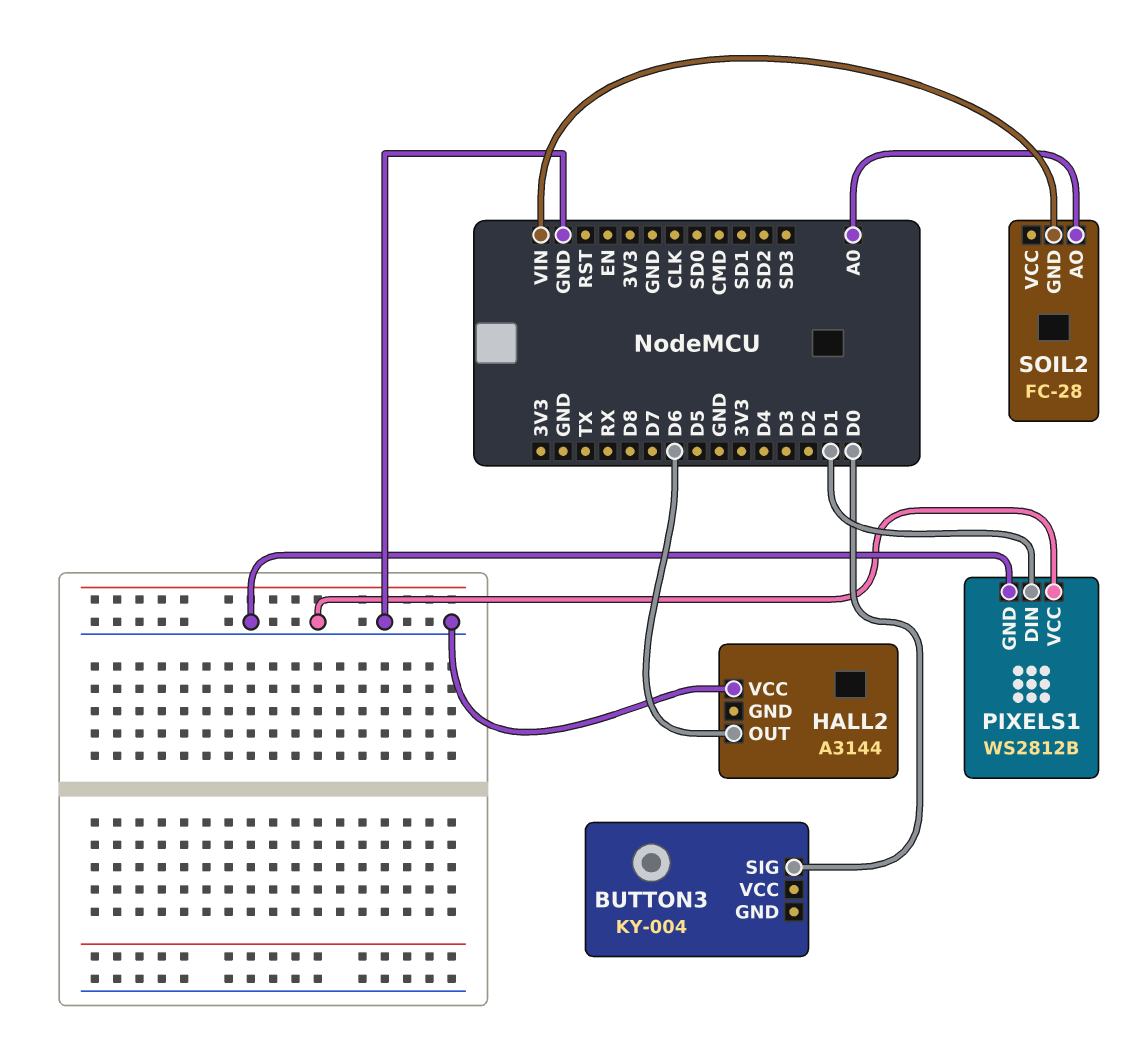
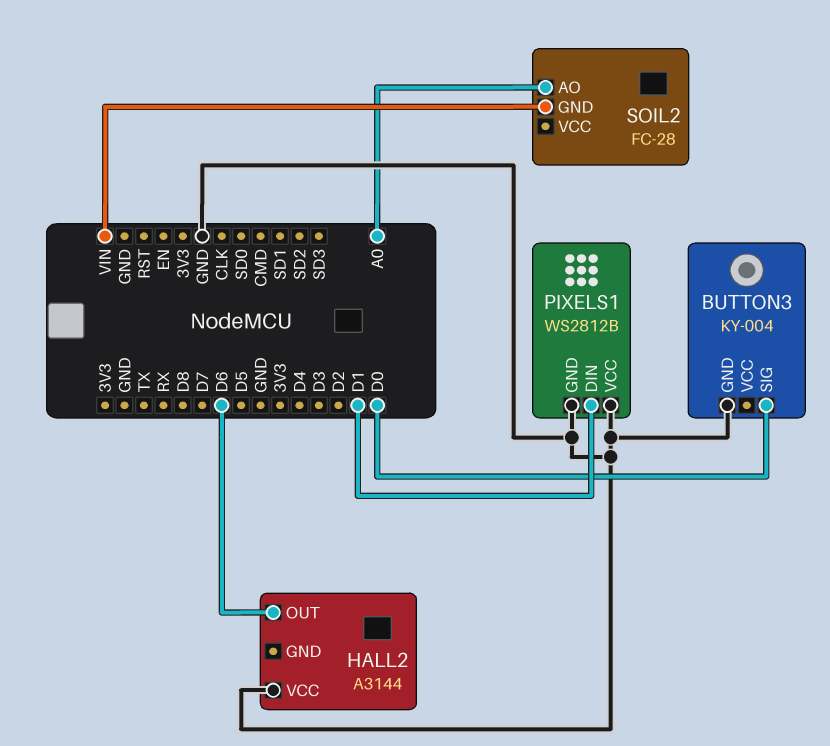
BUTTON3 pin GND: none -> GND

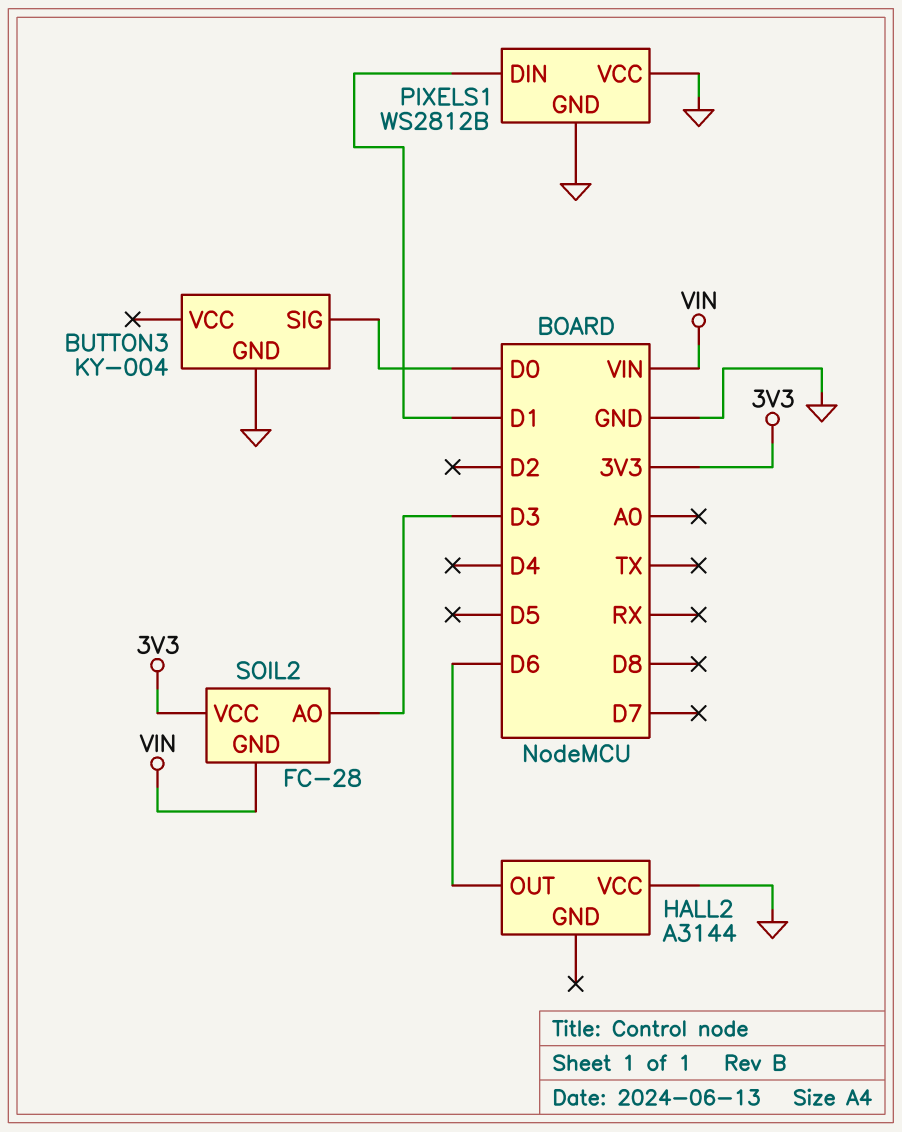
SOIL2 pin AO: A0 -> D3
SOIL2 pin VCC: none -> 3V3

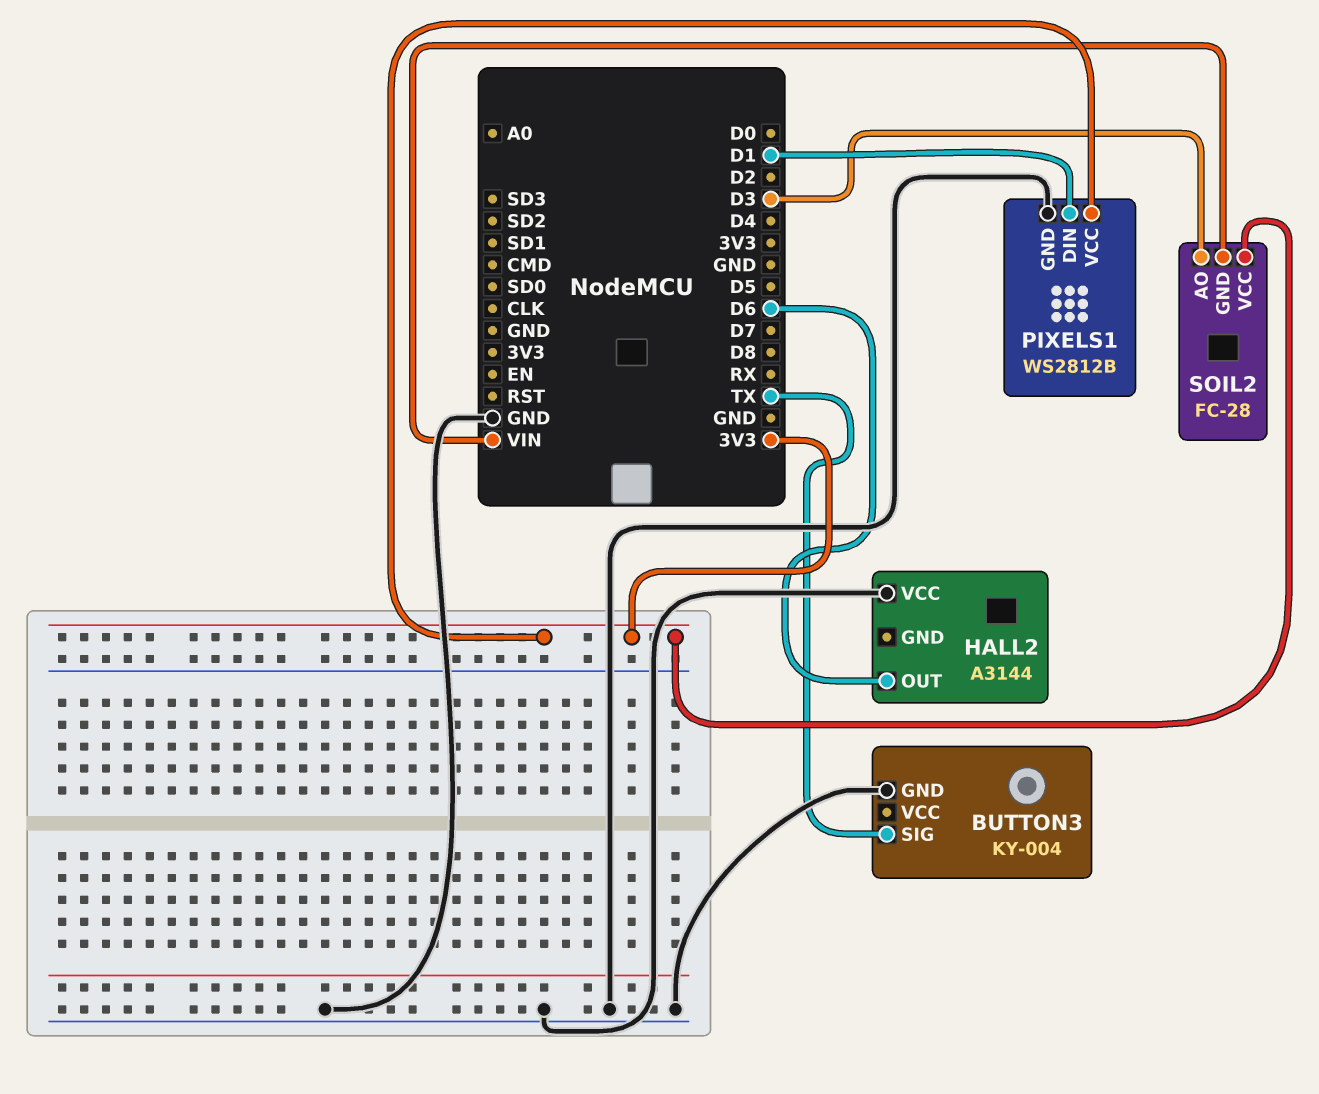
BUTTON3 pin SIG: D0 -> TX
PIXELS1 pin VCC: GND -> 3V3

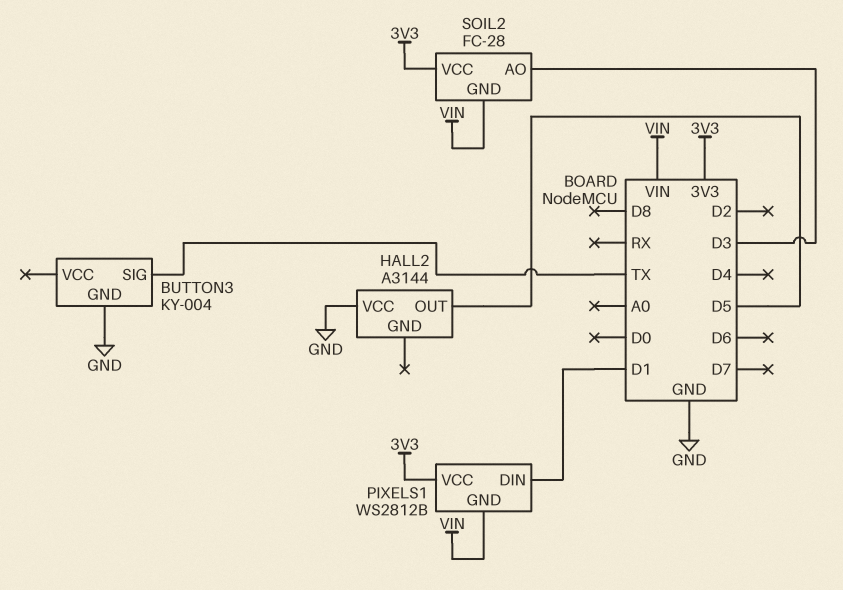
HALL2 pin OUT: D6 -> D5
PIXELS1 pin GND: GND -> VIN

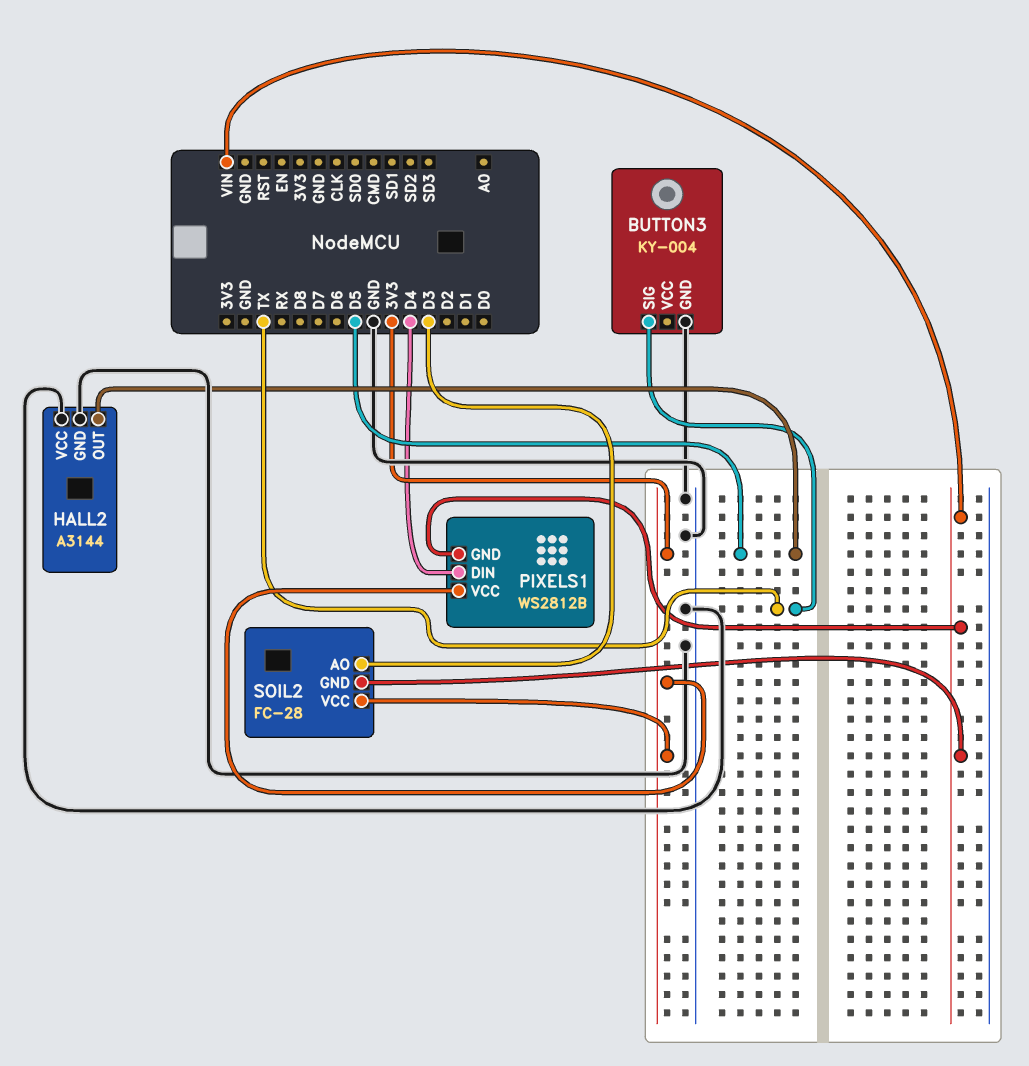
HALL2 pin GND: none -> GND
PIXELS1 pin DIN: D1 -> D4

